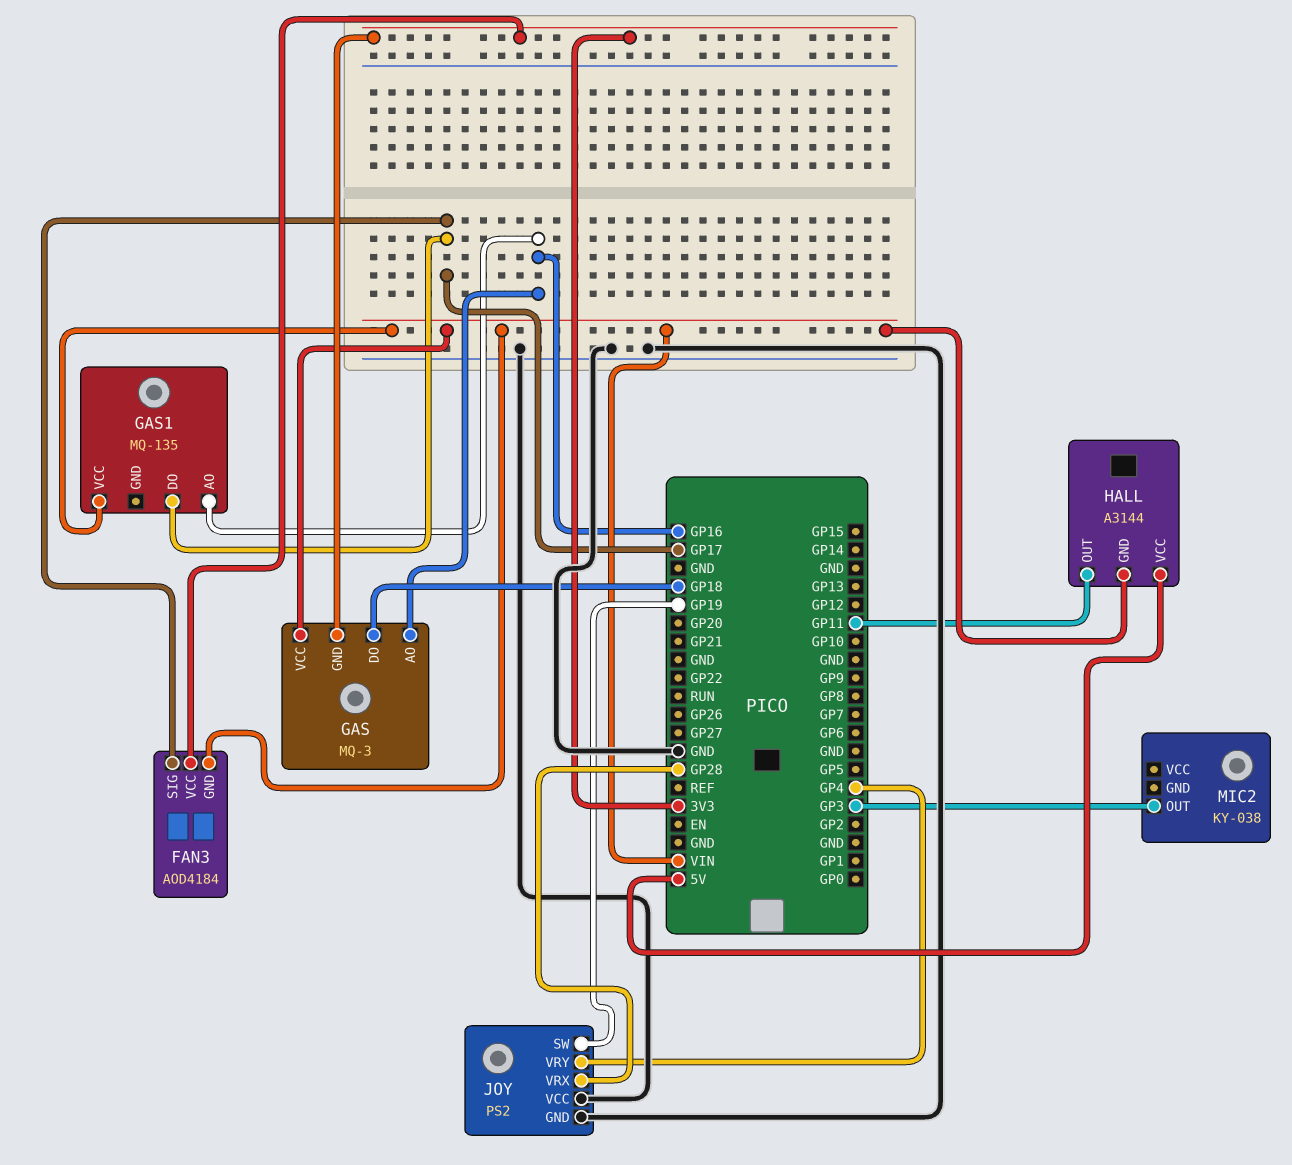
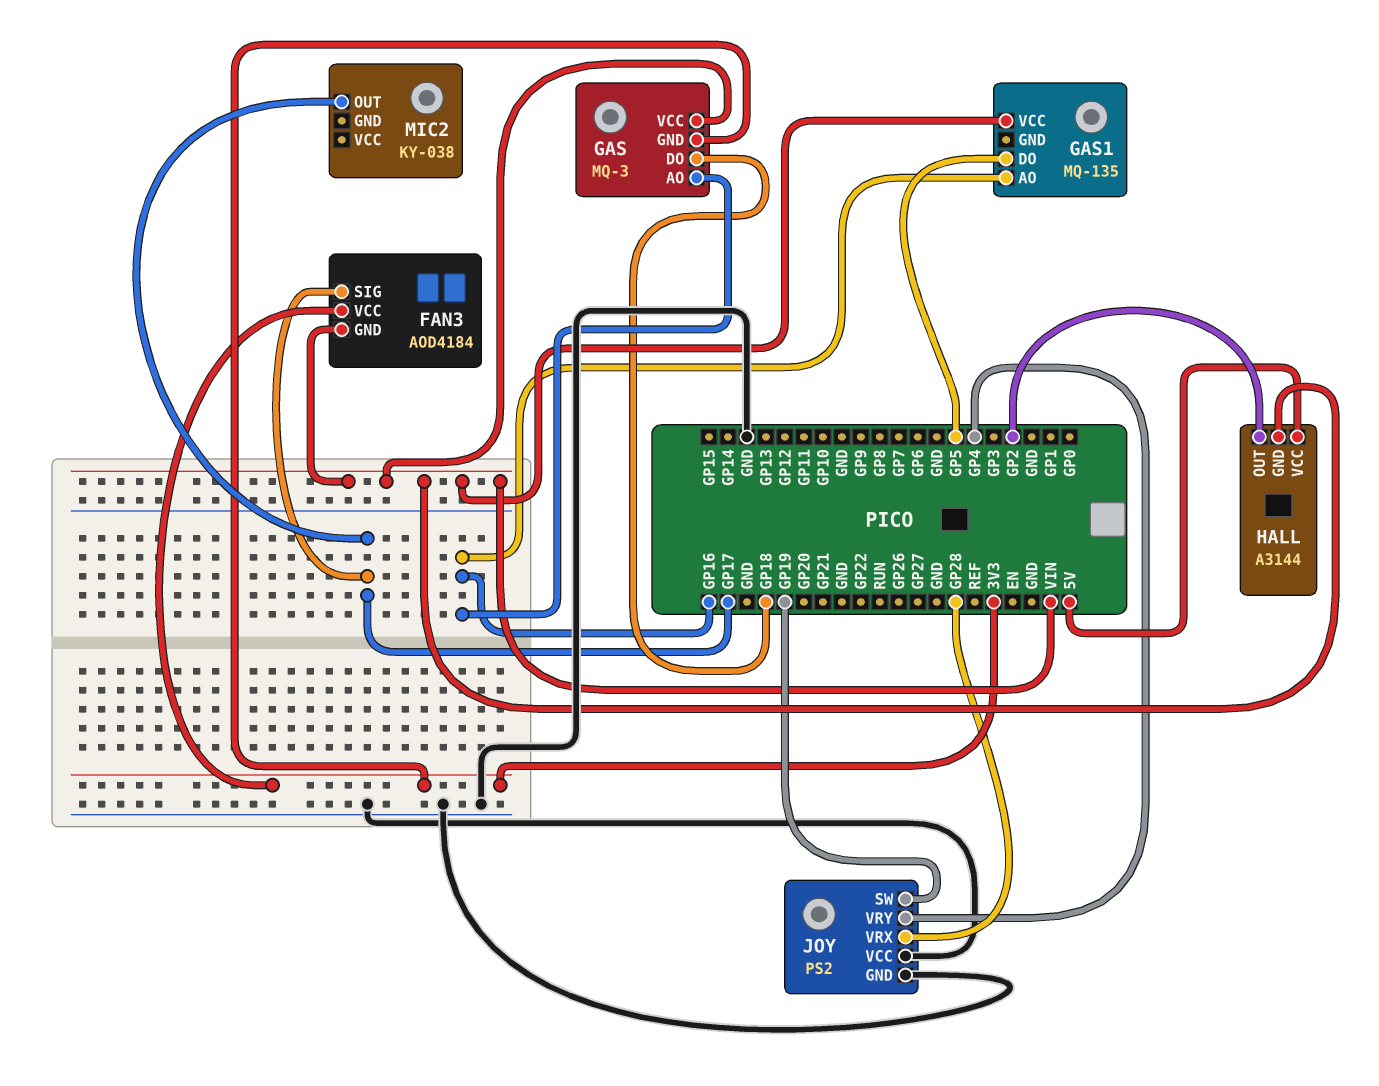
GAS1 pin DO: GP17 -> GP5
HALL pin OUT: GP11 -> GP2
MIC2 pin OUT: GP3 -> GP17

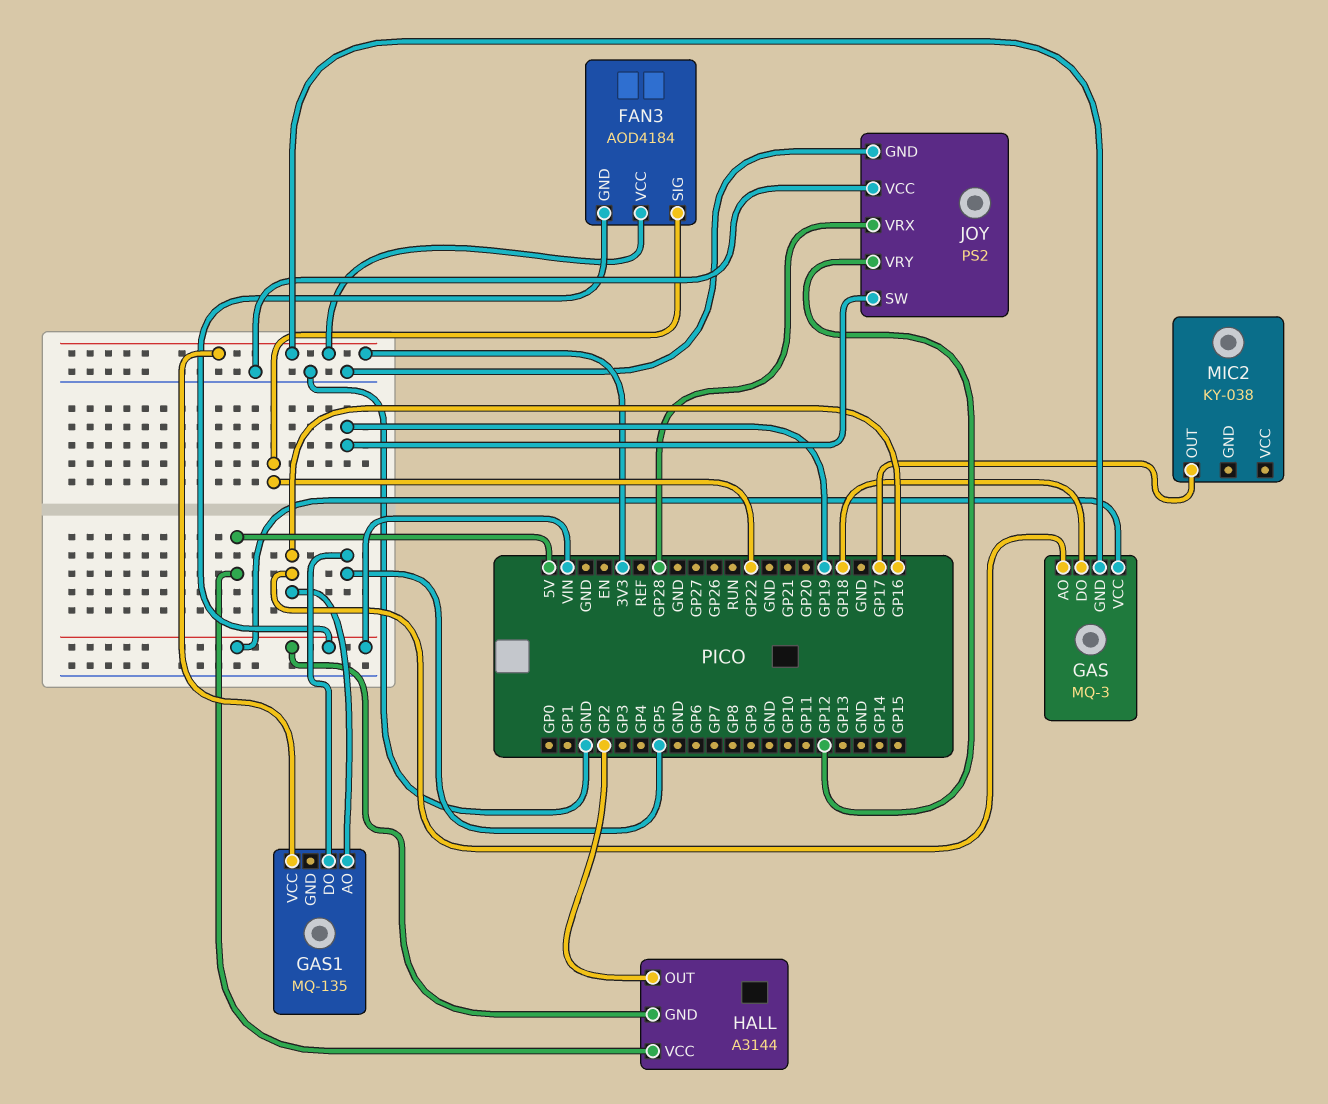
FAN3 pin SIG: GP17 -> GP22
GAS1 pin VCC: VIN -> 3V3
JOY pin VRY: GP4 -> GP12

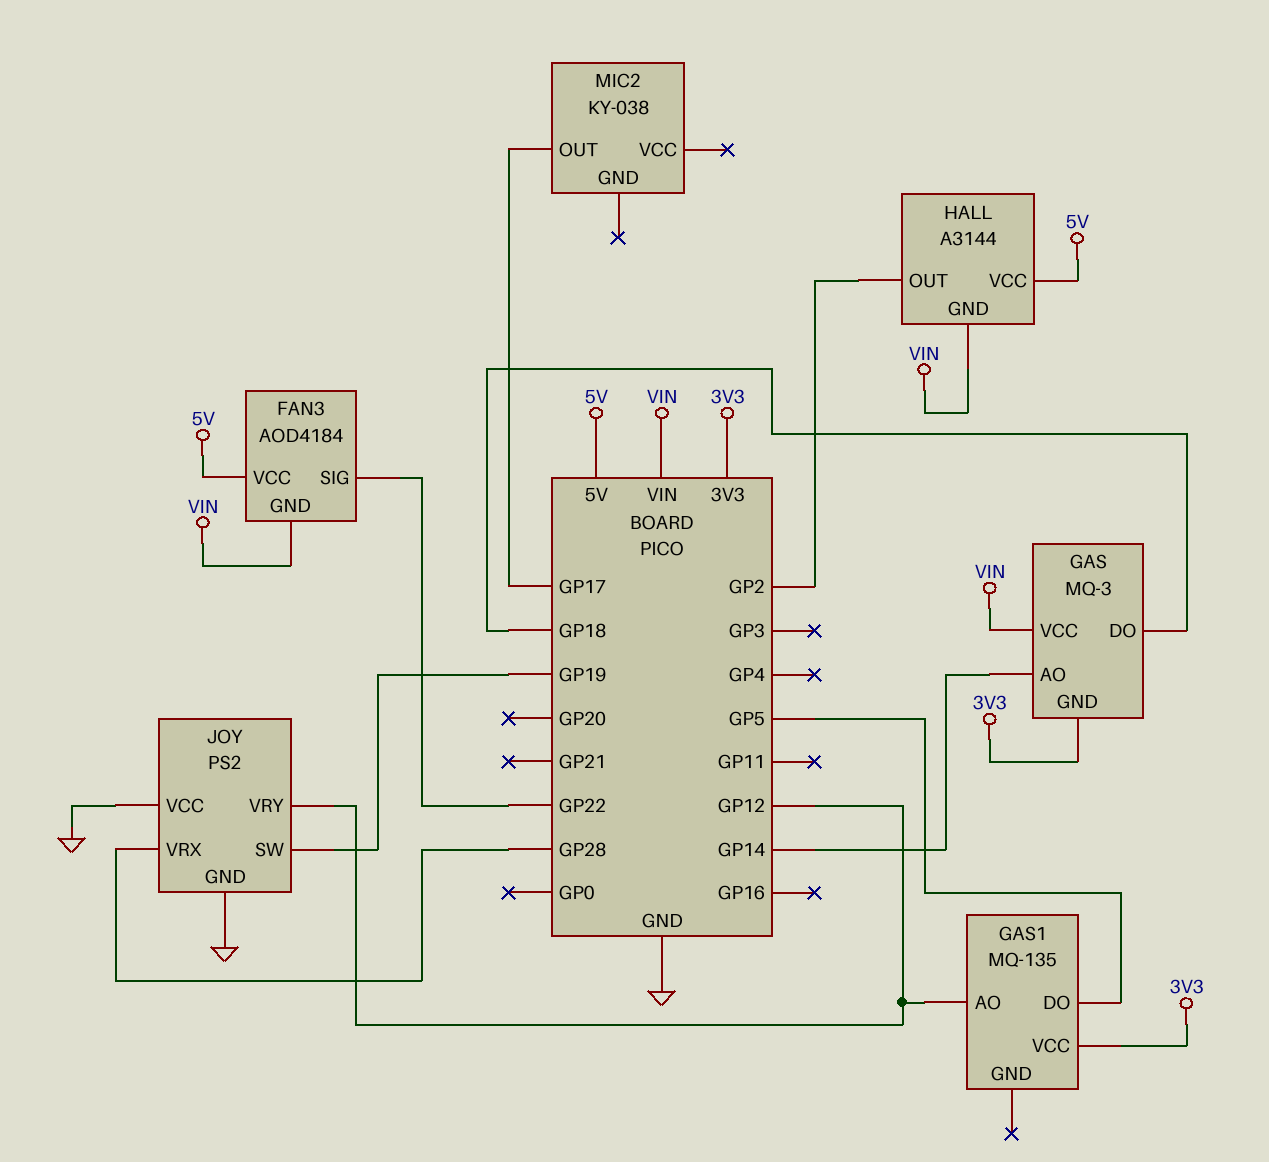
FAN3 pin VCC: 3V3 -> 5V
GAS pin AO: GP16 -> GP14
GAS1 pin AO: GP16 -> GP12

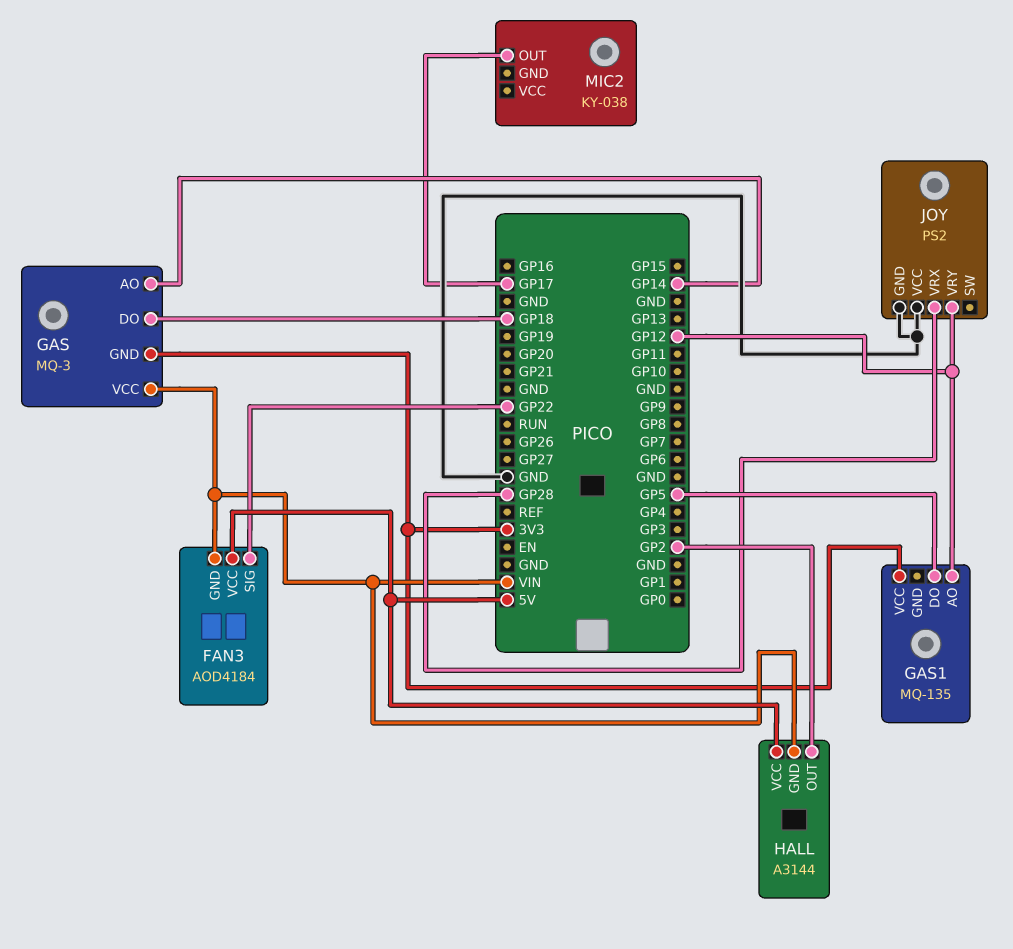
JOY pin SW: GP19 -> none

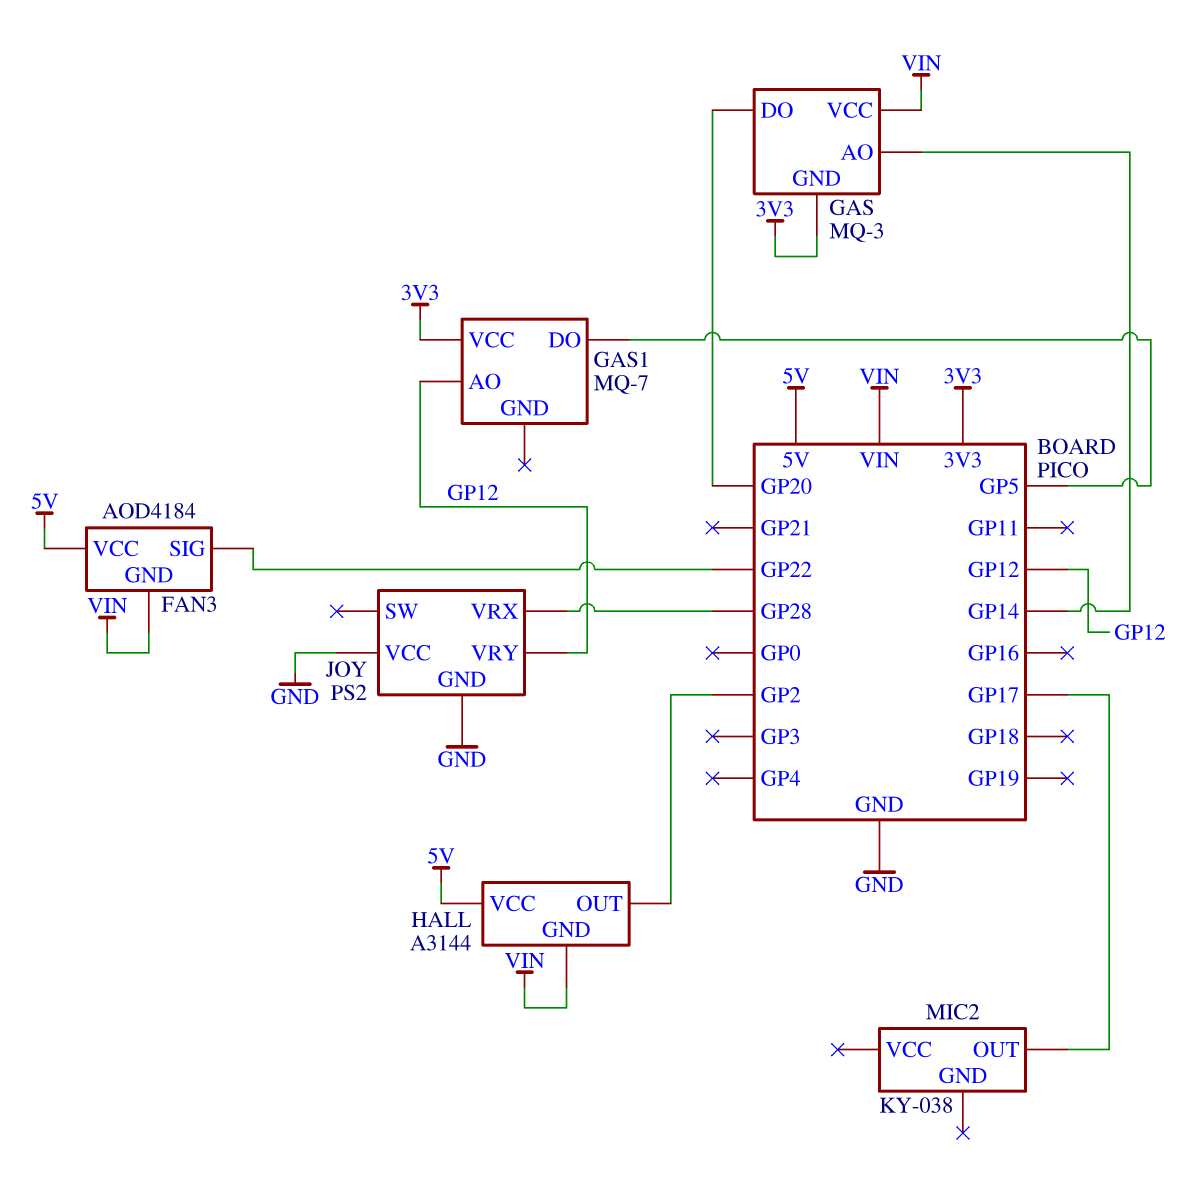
GAS pin DO: GP18 -> GP20
GAS1: MQ-135 -> MQ-7

